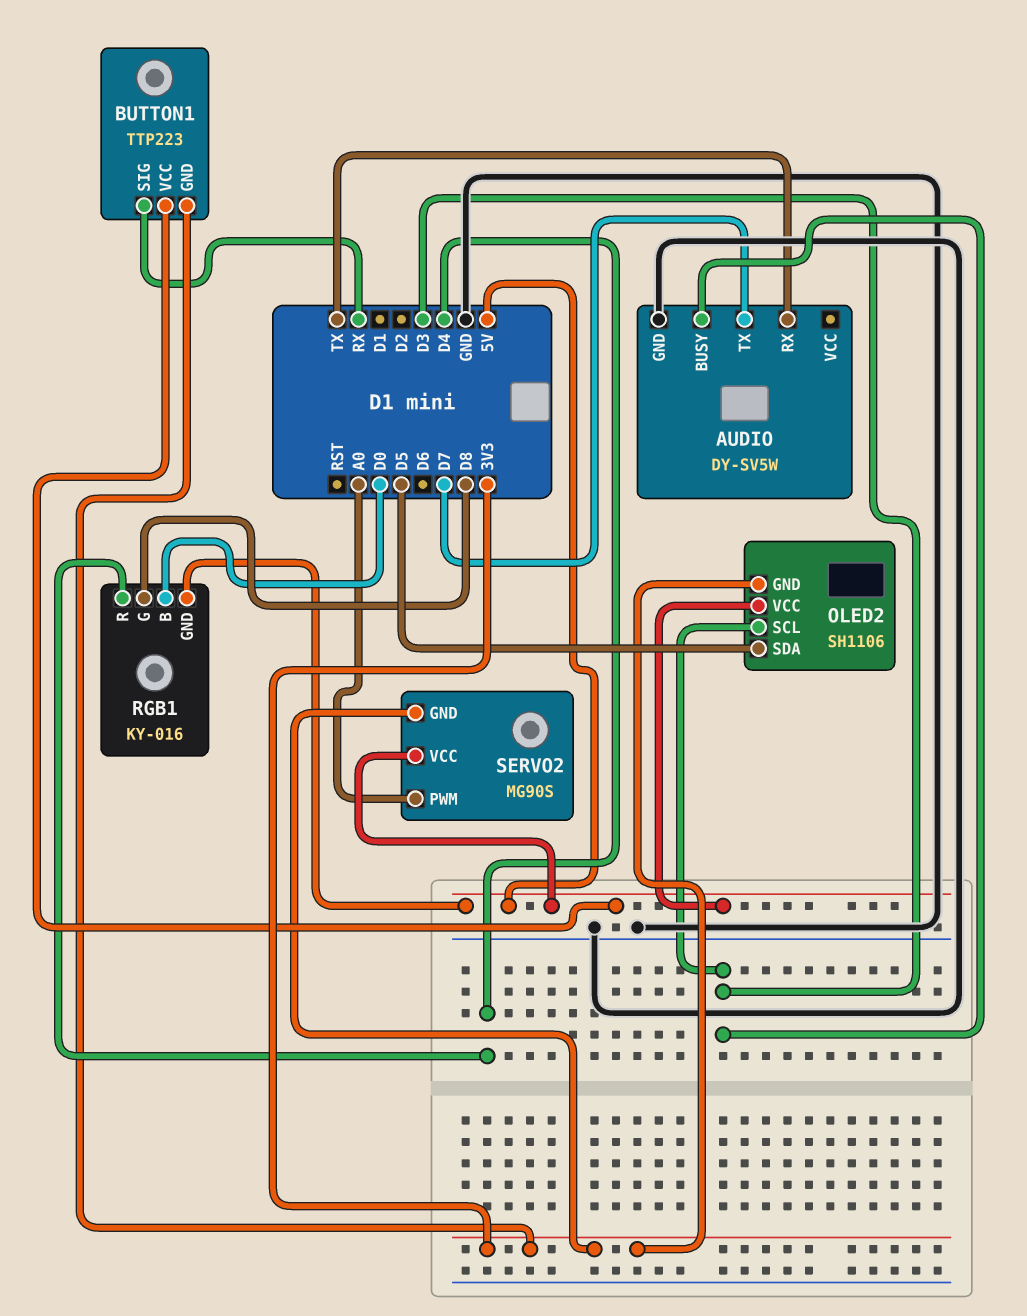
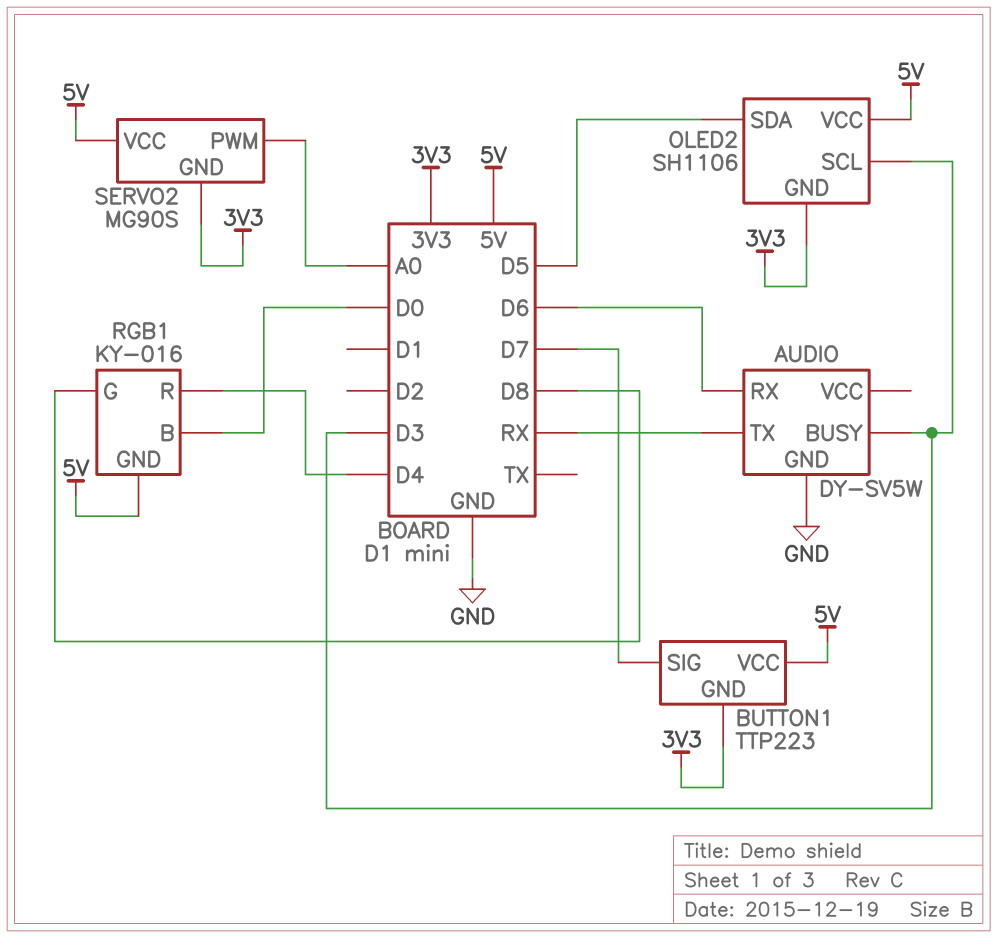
AUDIO pin RX: TX -> D6
AUDIO pin TX: D7 -> RX
BUTTON1 pin SIG: RX -> D7

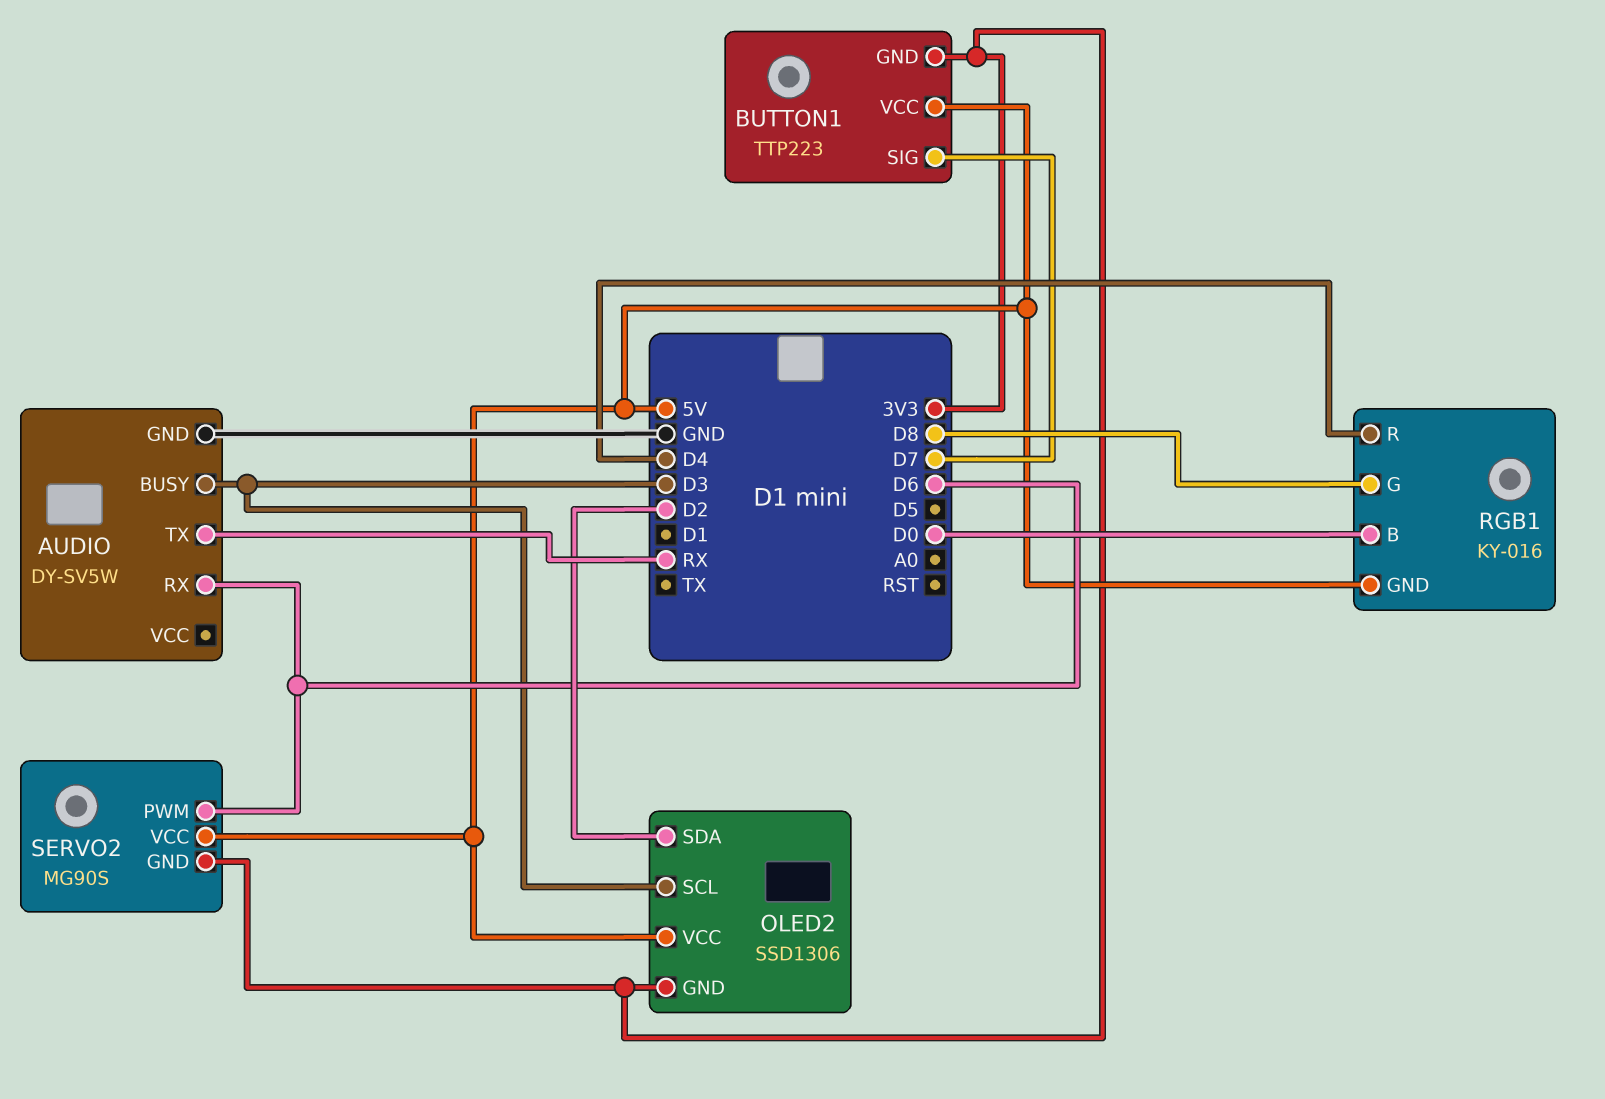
OLED2: SH1106 -> SSD1306
OLED2 pin SDA: D5 -> D2
SERVO2 pin PWM: A0 -> D6

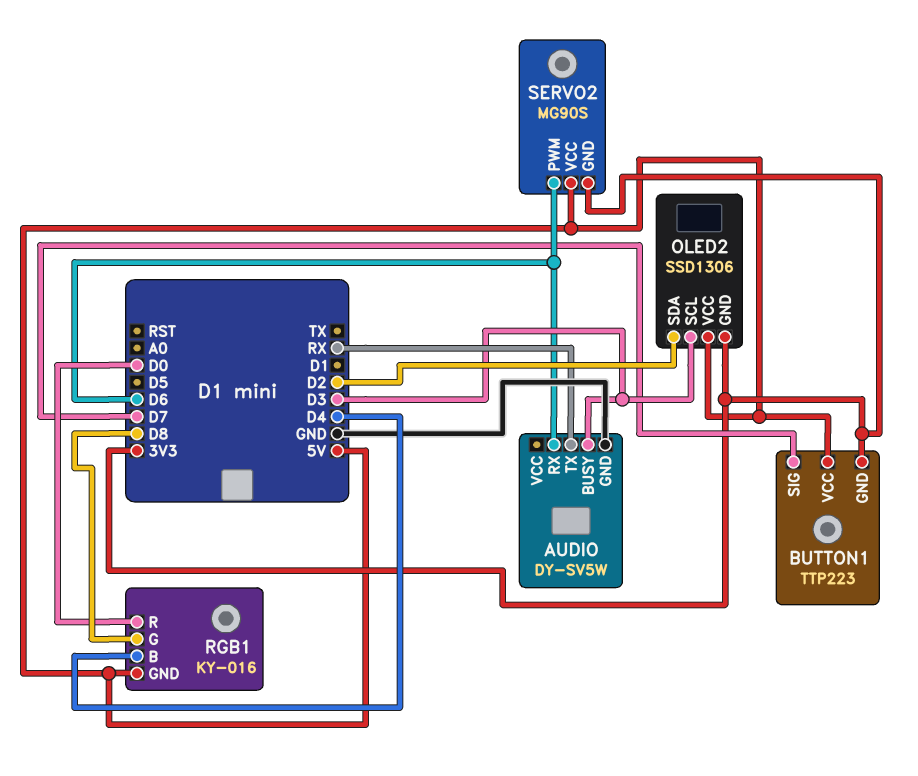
RGB1 pin B: D0 -> D4
RGB1 pin R: D4 -> D0

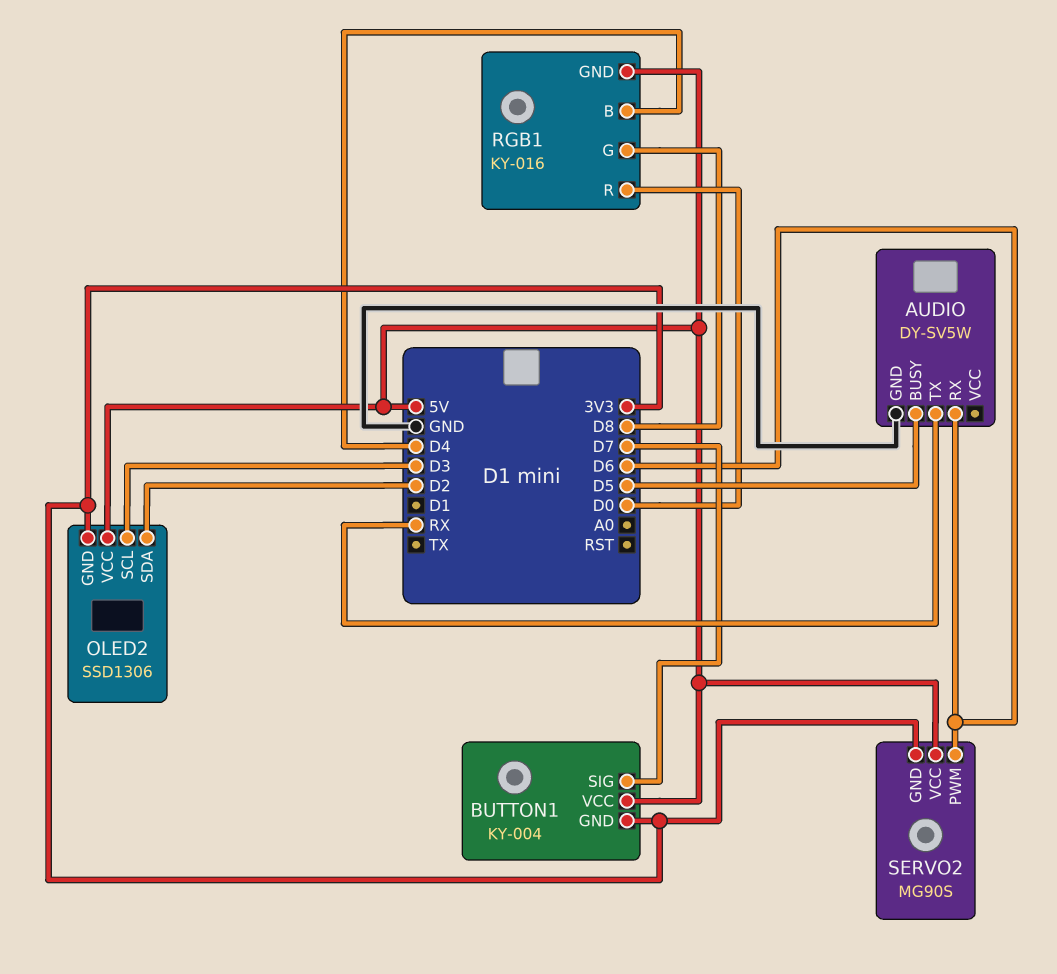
AUDIO pin BUSY: D3 -> D5
BUTTON1: TTP223 -> KY-004

